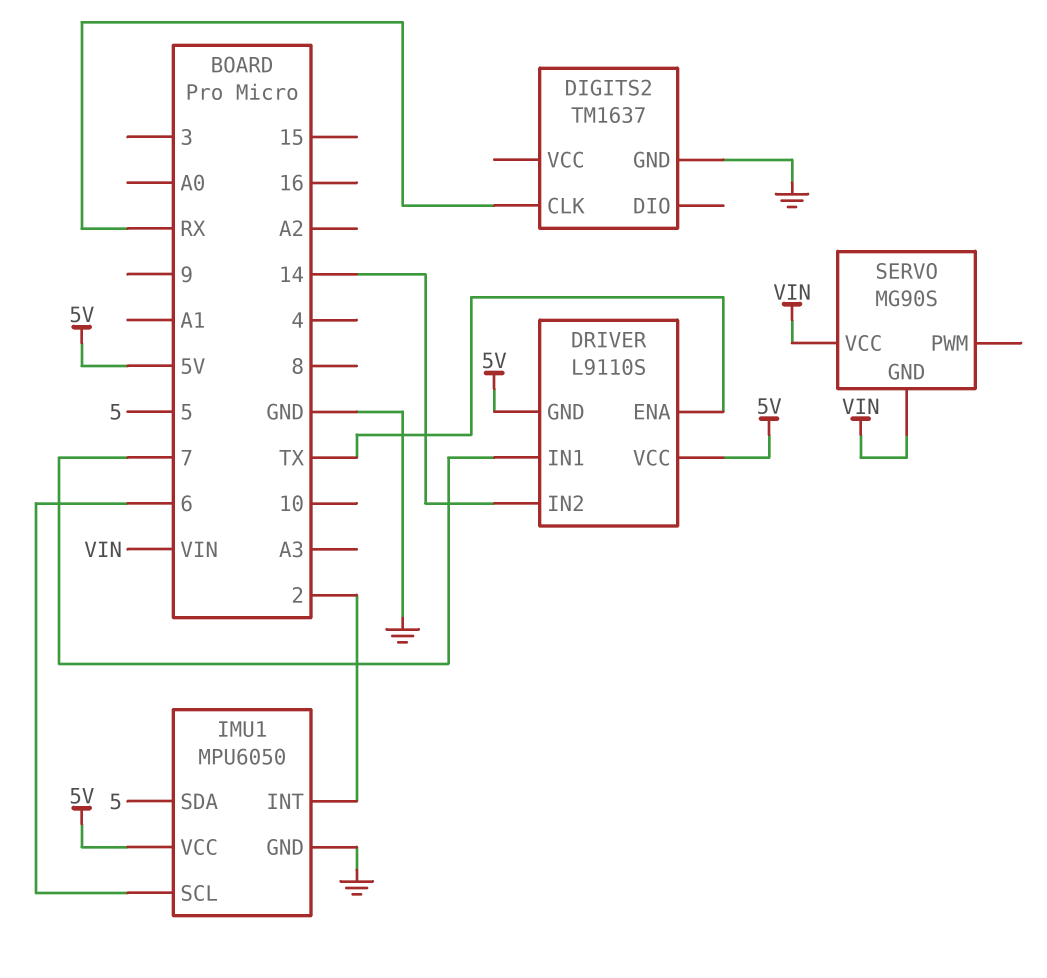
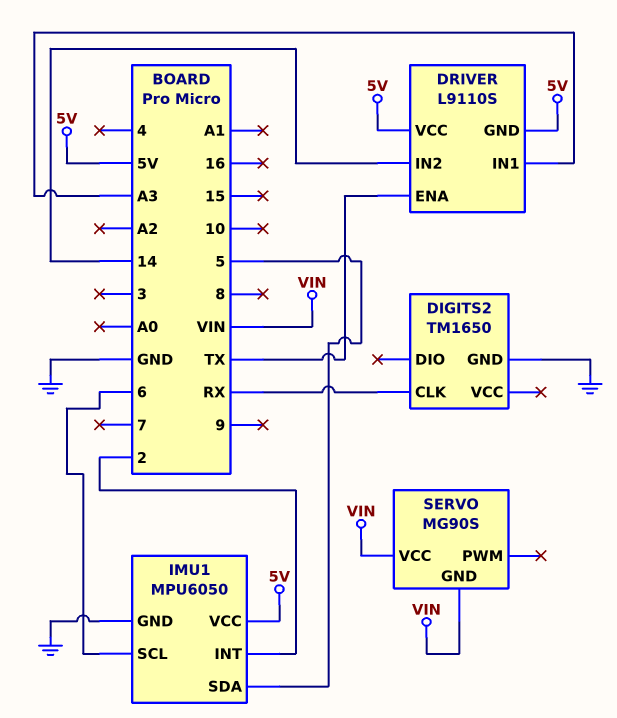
DIGITS2: TM1637 -> TM1650
DRIVER pin IN1: 7 -> A3

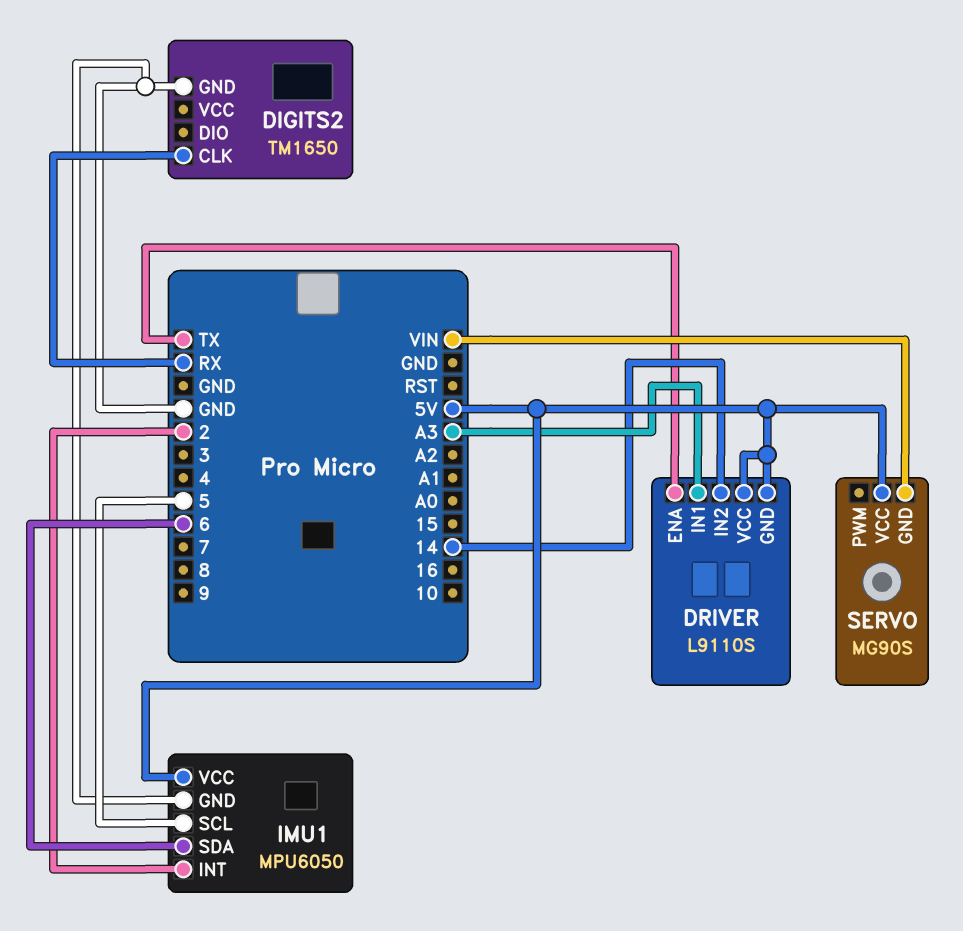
IMU1 pin SCL: 6 -> 5
IMU1 pin SDA: 5 -> 6
SERVO pin VCC: VIN -> 5V

